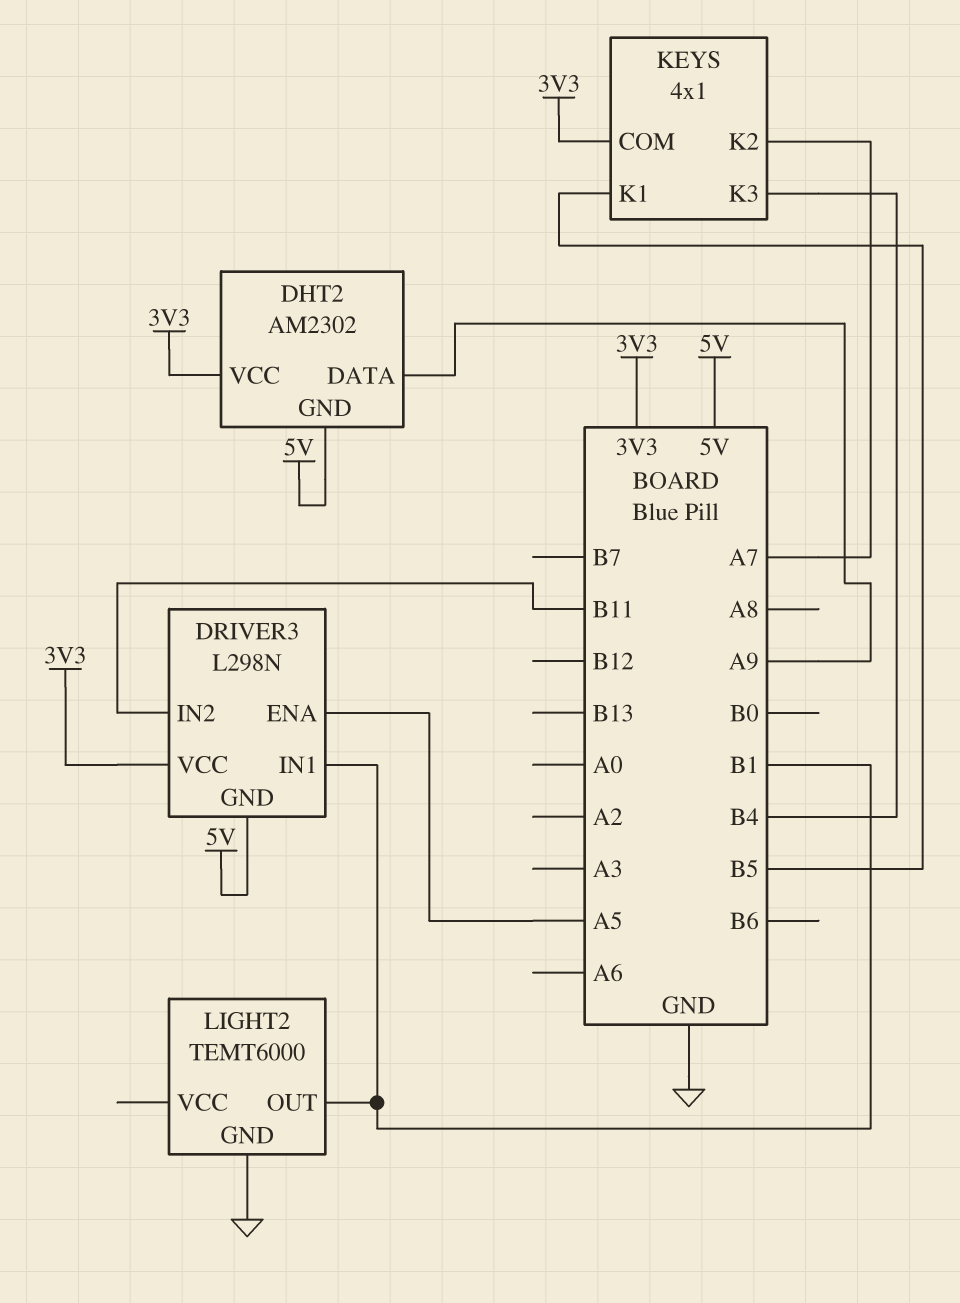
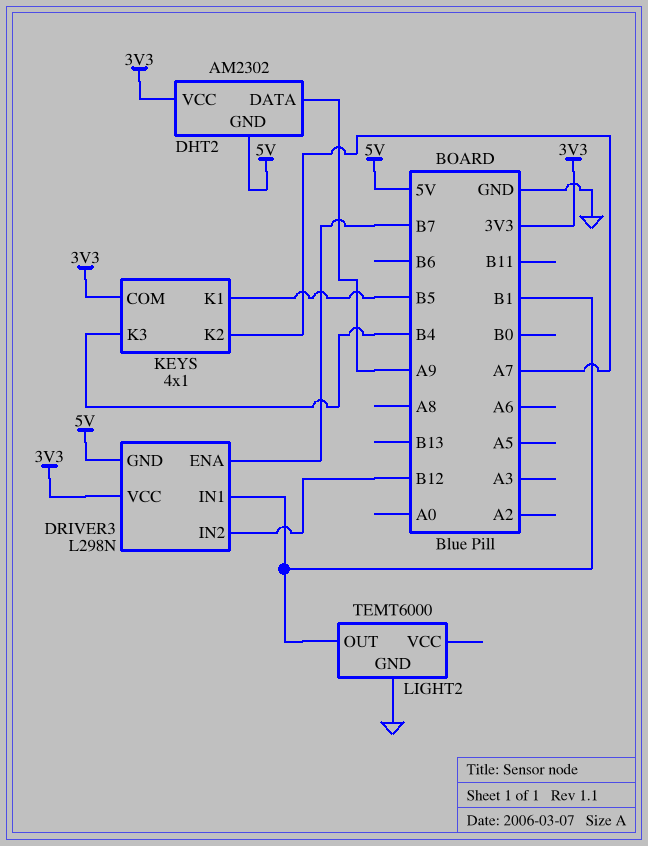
DRIVER3 pin ENA: A5 -> B7
DRIVER3 pin IN2: B11 -> B12

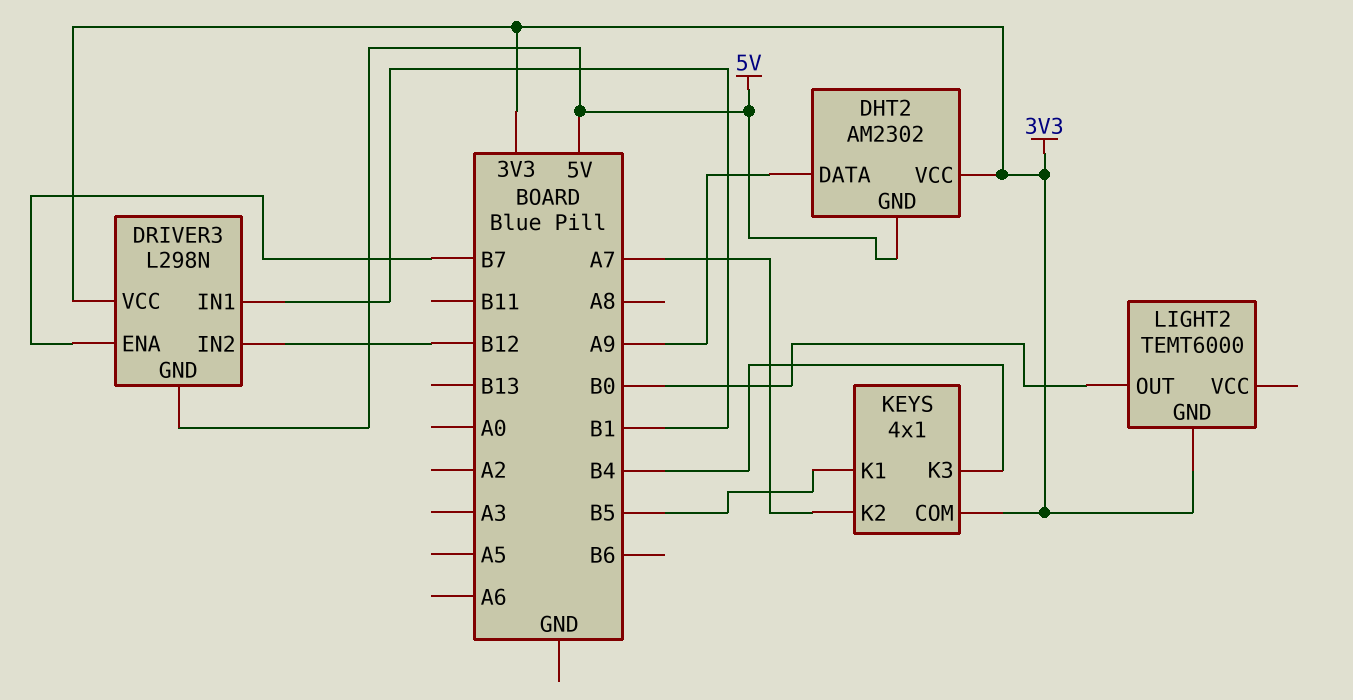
LIGHT2 pin GND: GND -> 3V3
LIGHT2 pin OUT: B1 -> B0

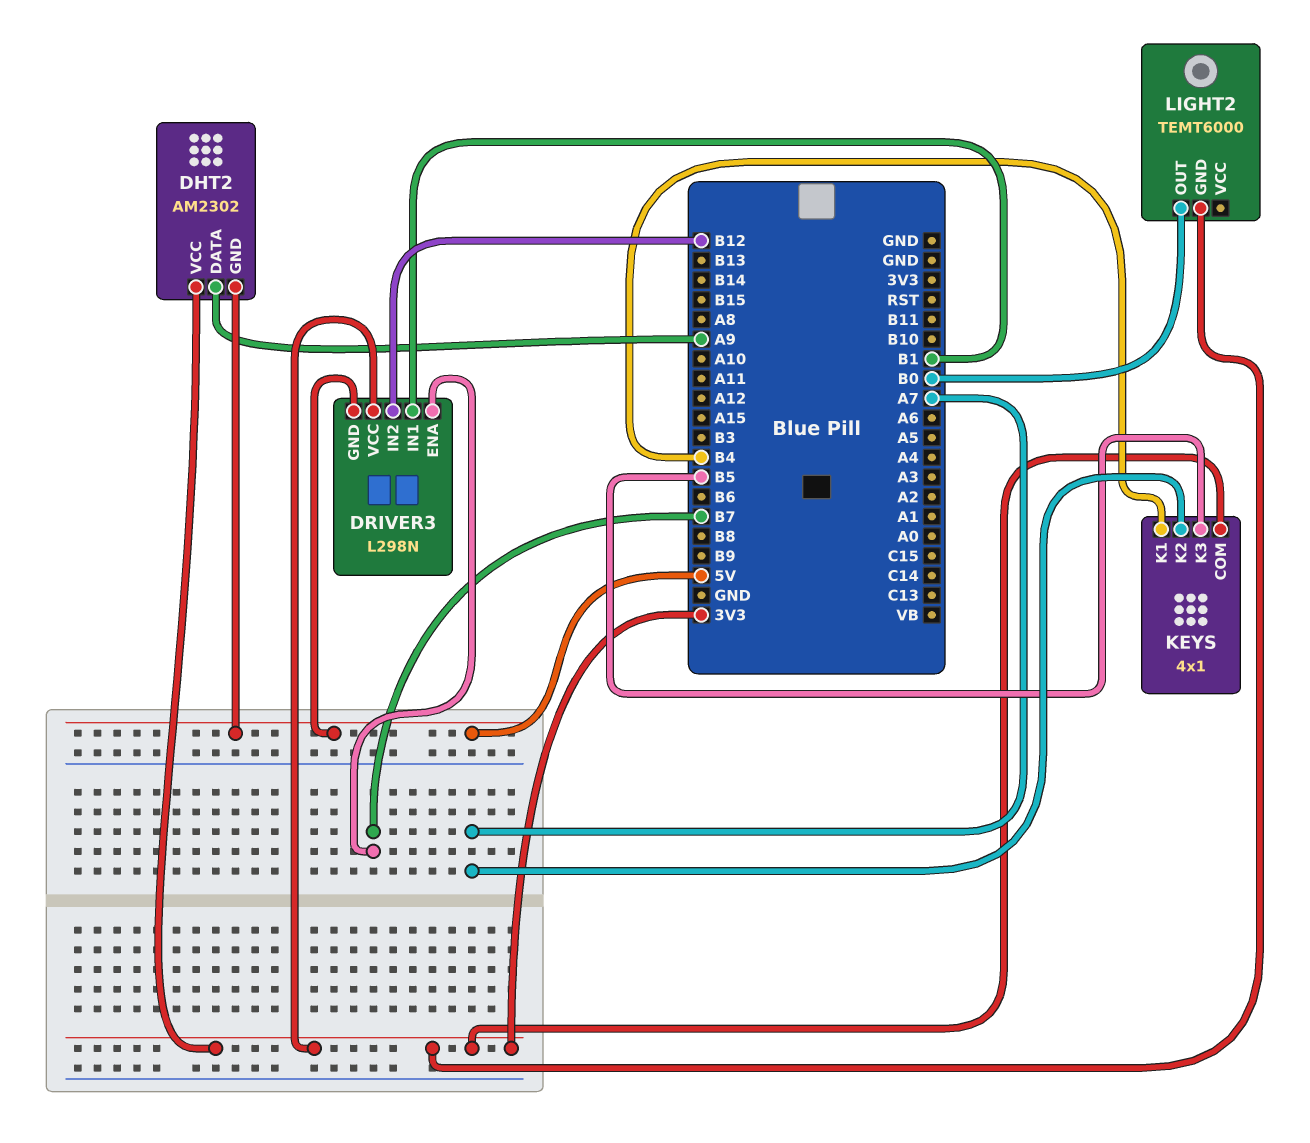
KEYS pin K1: B5 -> B4
KEYS pin K3: B4 -> B5

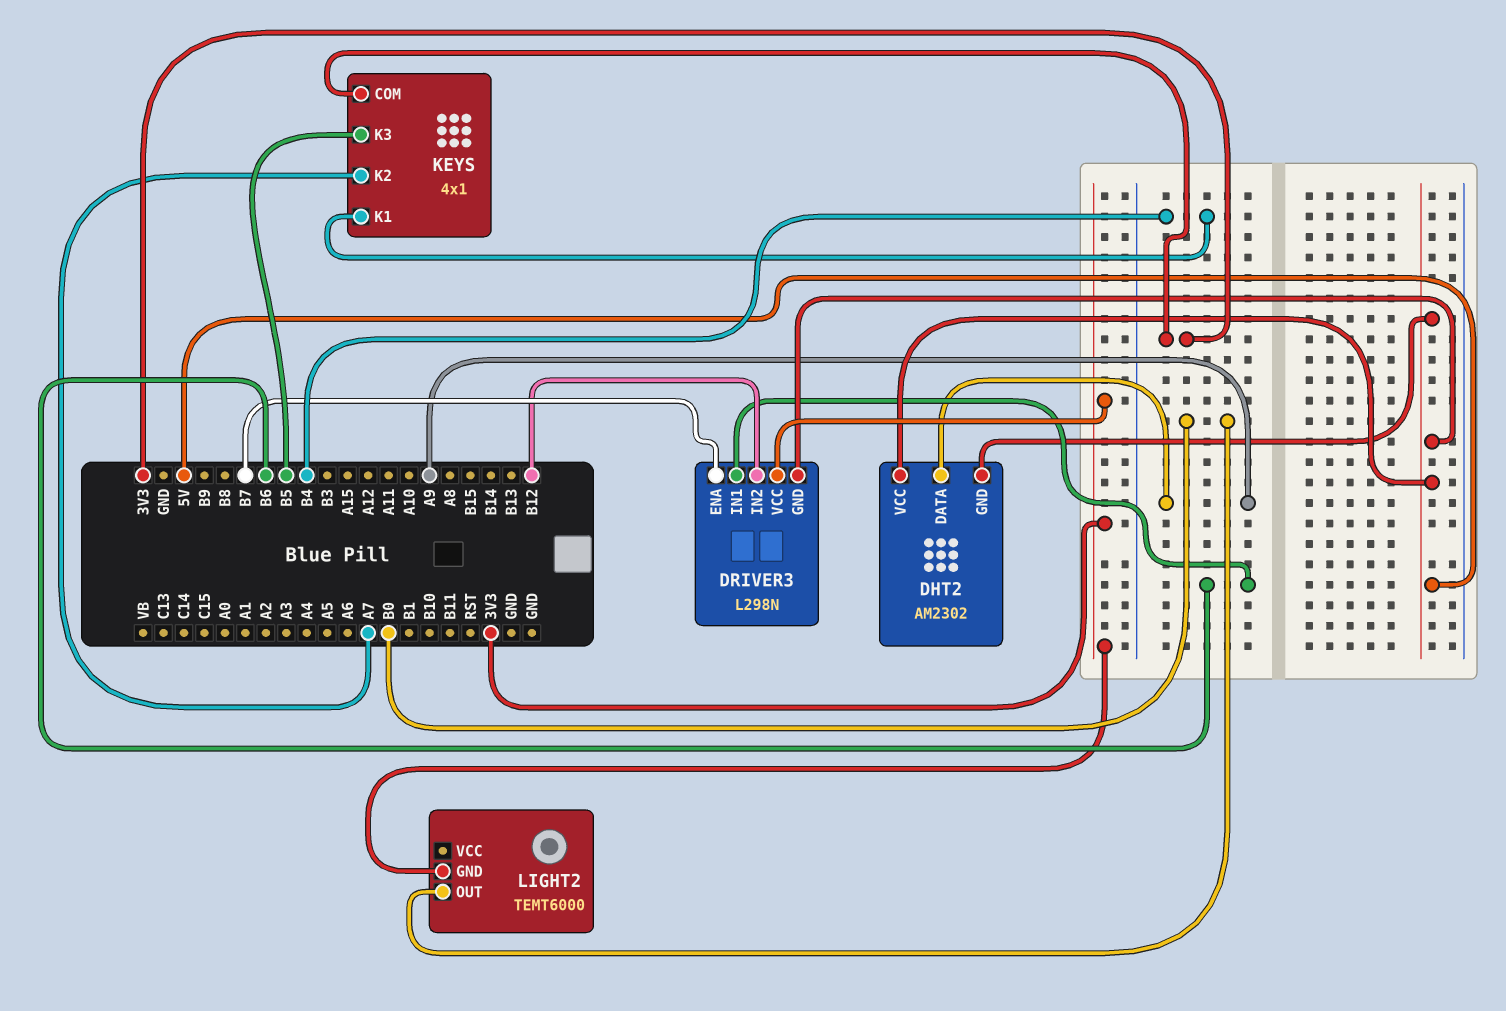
DHT2 pin VCC: 3V3 -> 5V
DRIVER3 pin IN1: B1 -> B6

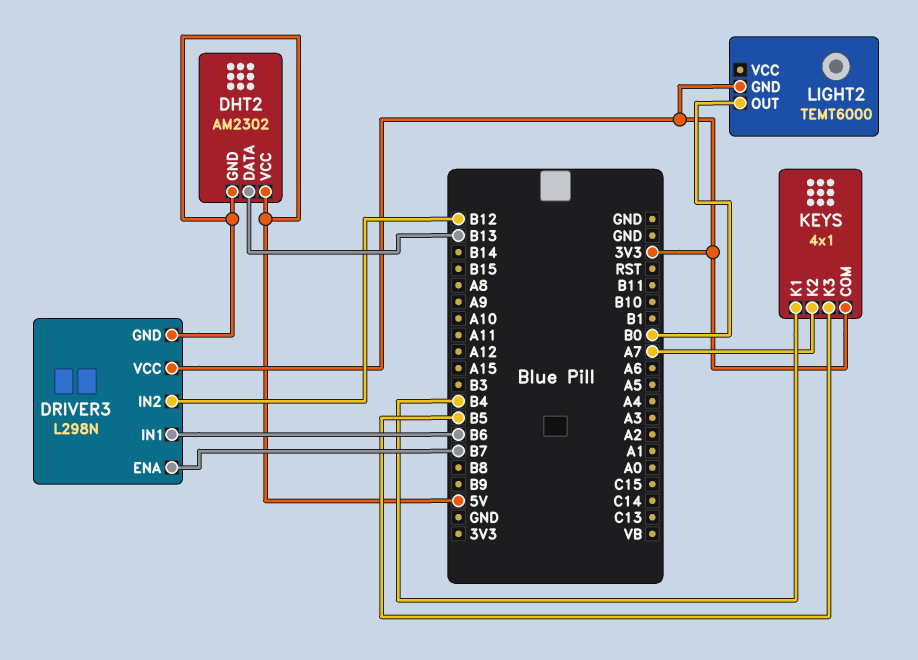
DHT2 pin DATA: A9 -> B13

